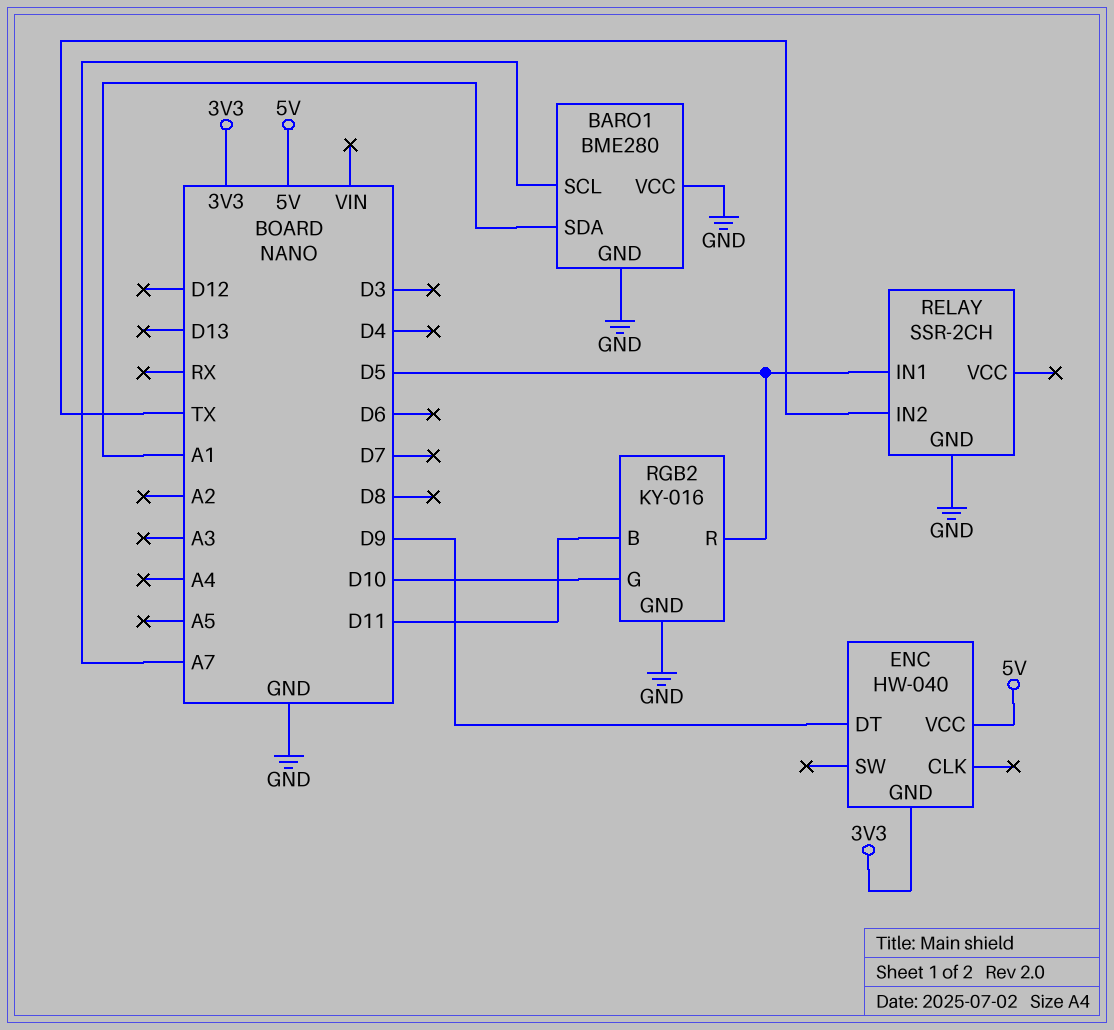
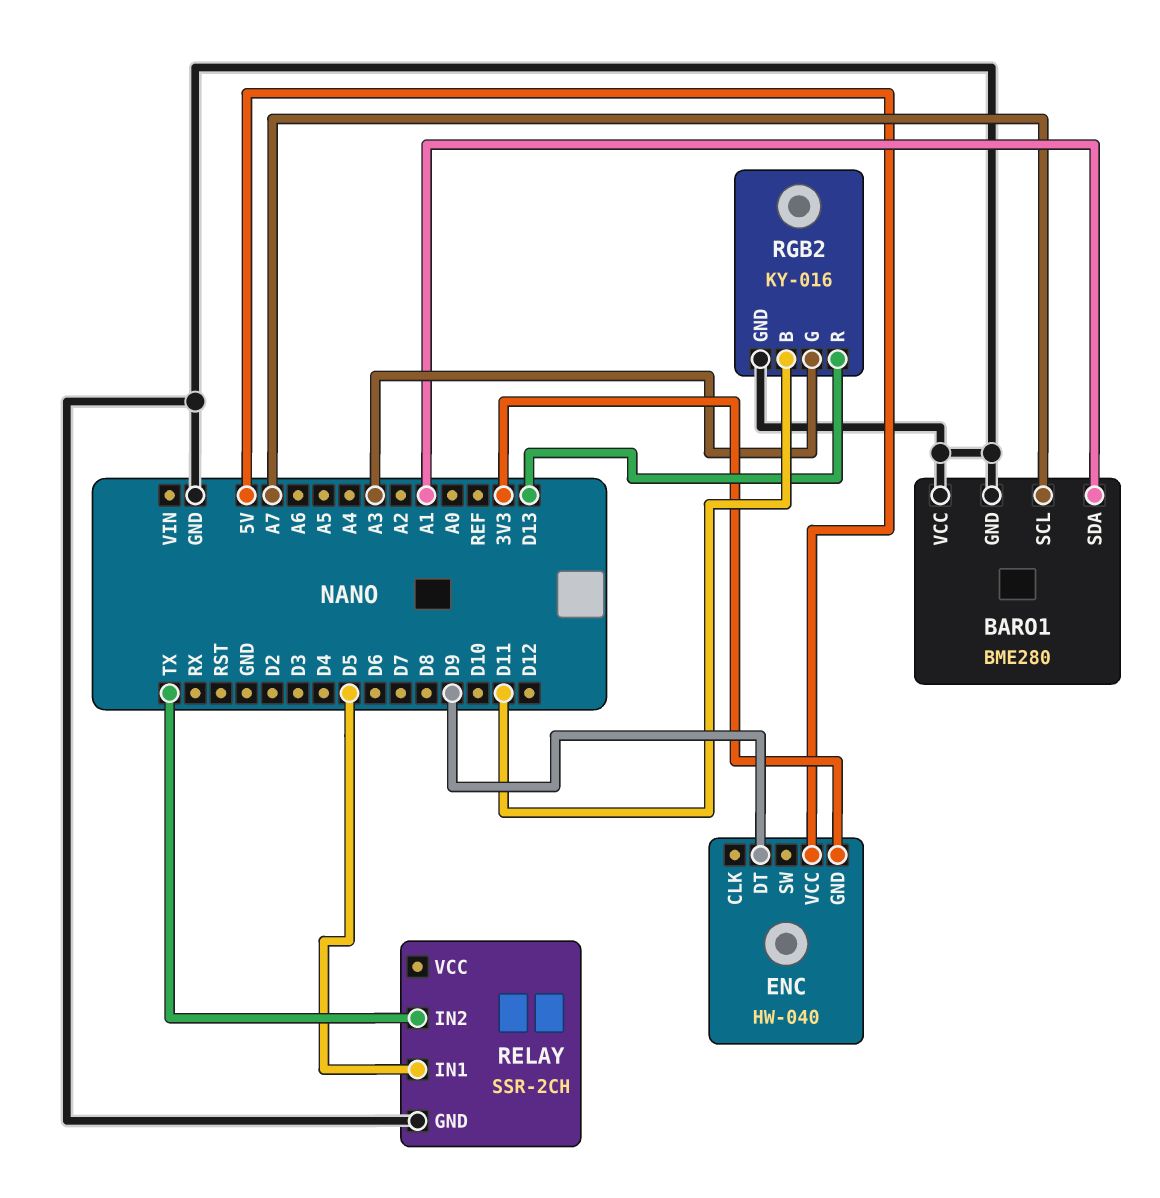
RGB2 pin G: D10 -> A3
RGB2 pin R: D5 -> D13

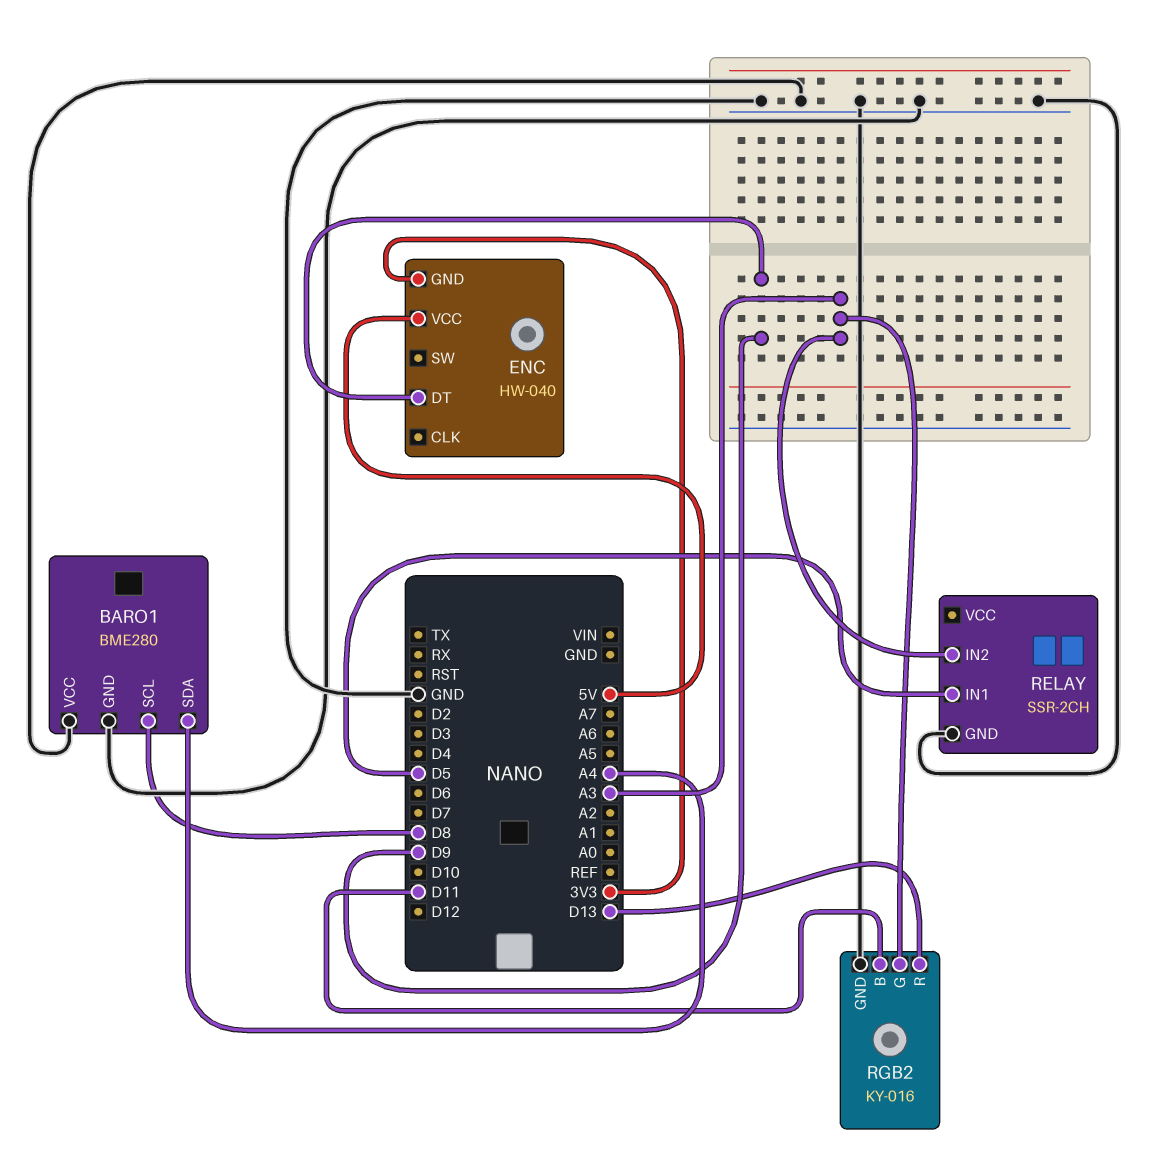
BARO1 pin SCL: A7 -> D8
BARO1 pin SDA: A1 -> A4
RELAY pin IN2: TX -> A3

